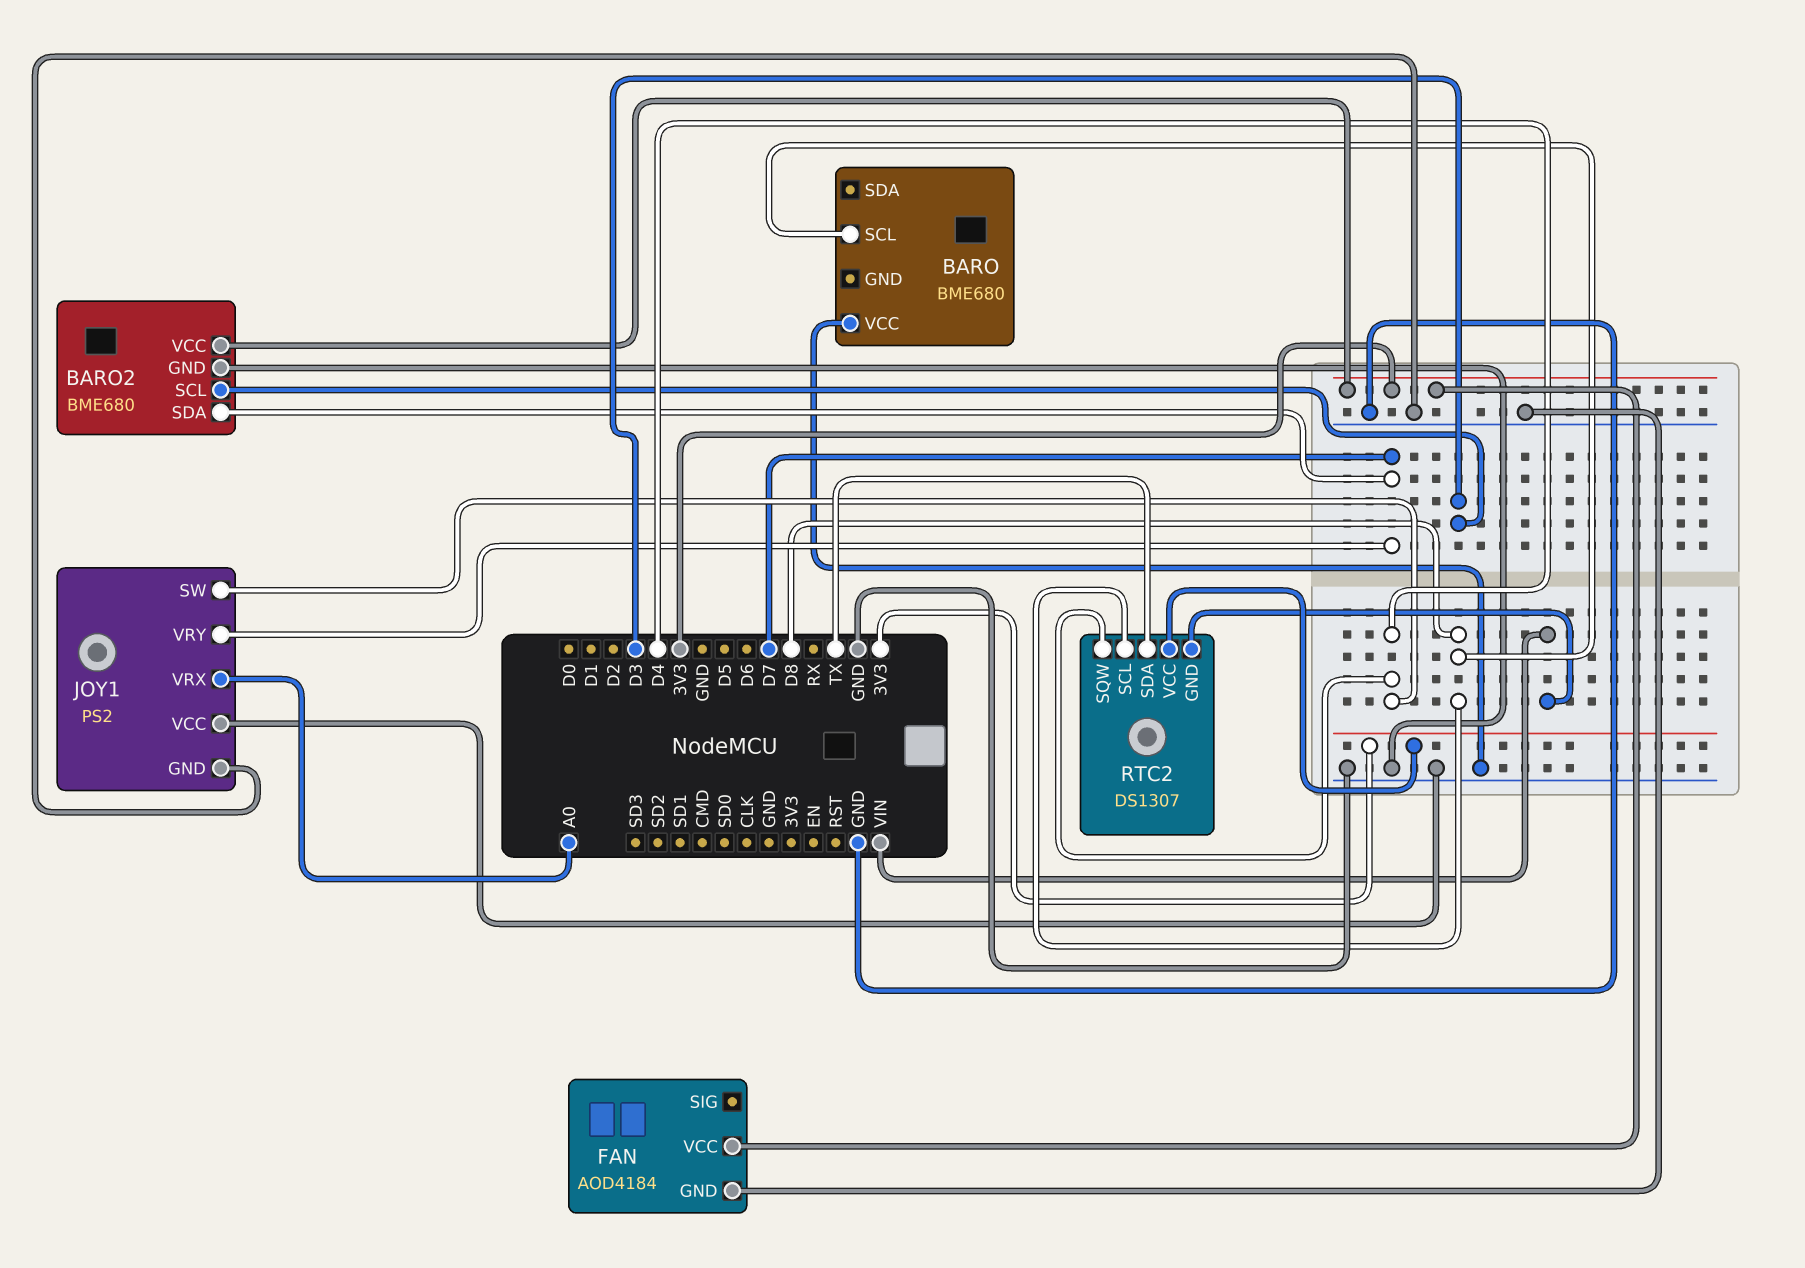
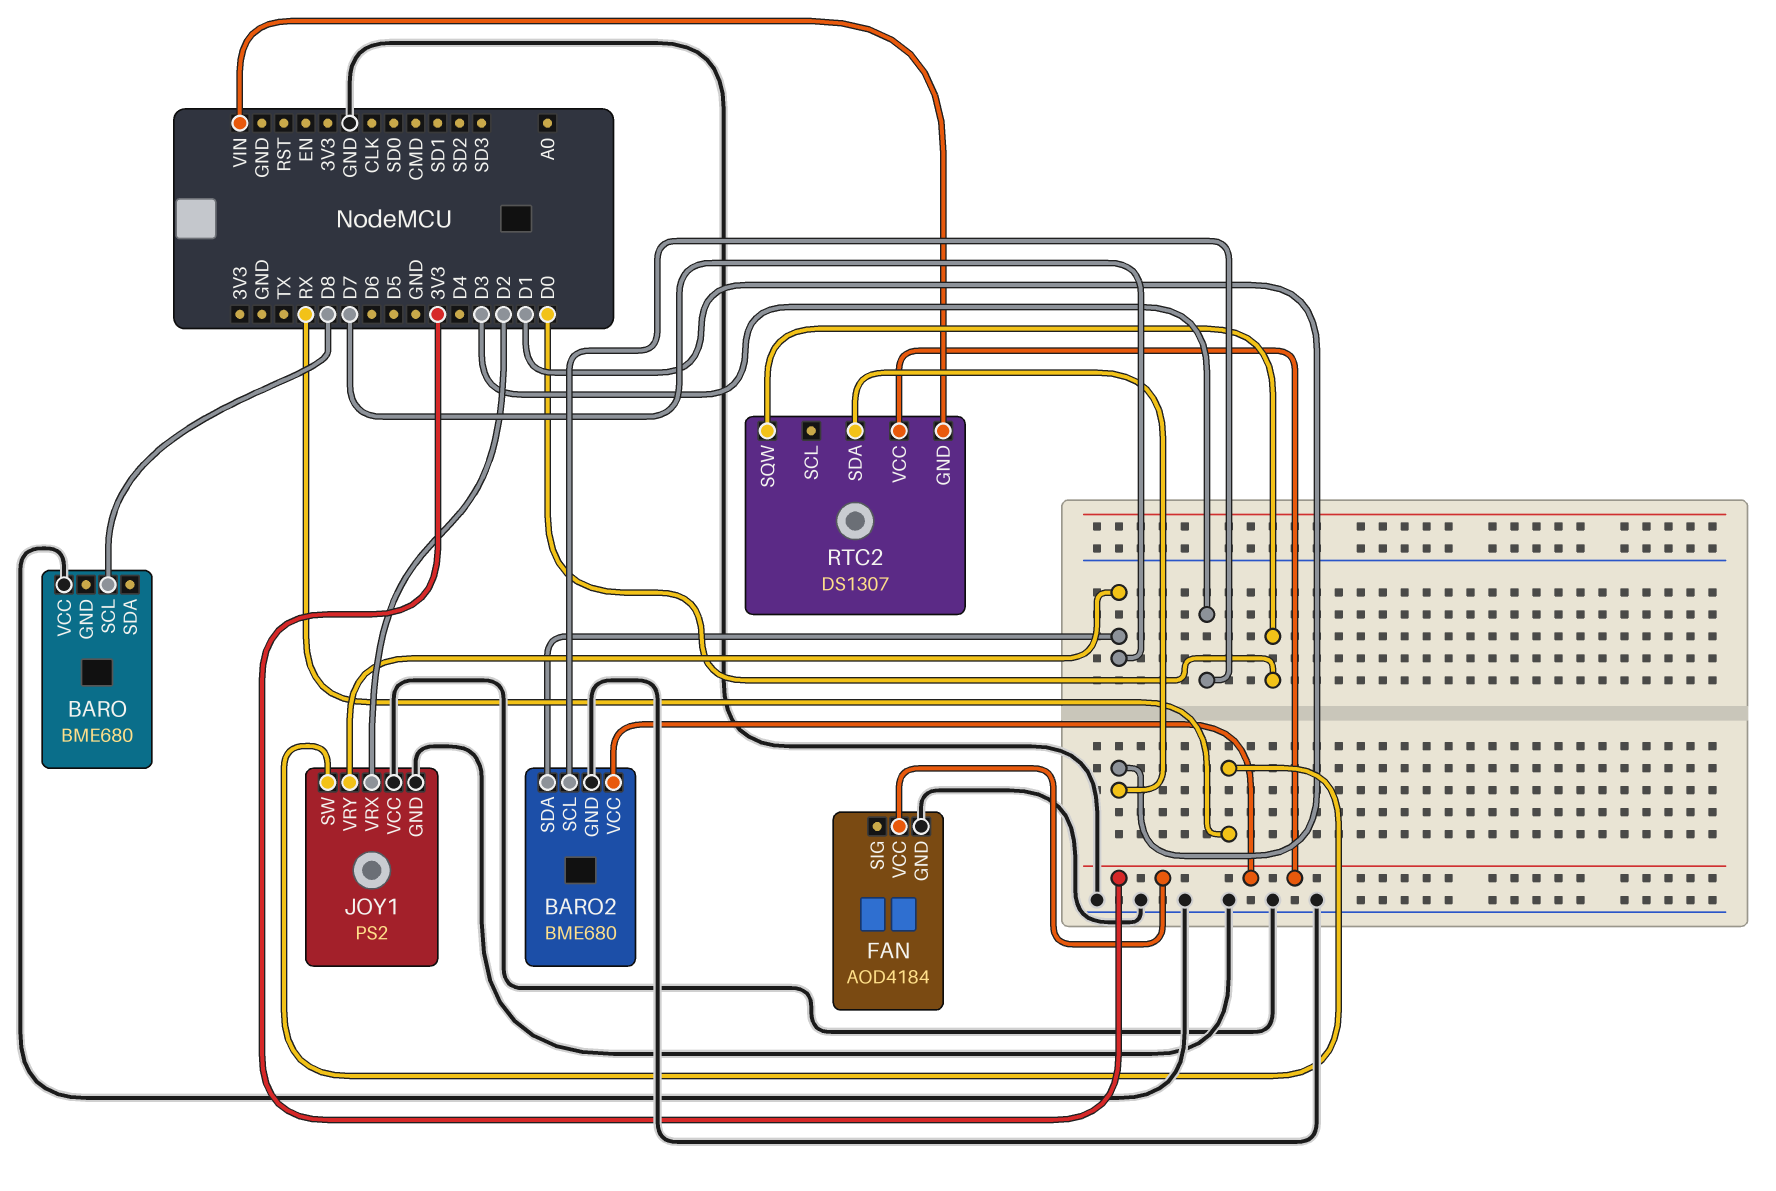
JOY1 pin SW: D4 -> RX
JOY1 pin VRX: A0 -> D2
RTC2 pin SCL: D8 -> none
RTC2 pin SDA: TX -> D1
RTC2 pin SQW: D4 -> D0

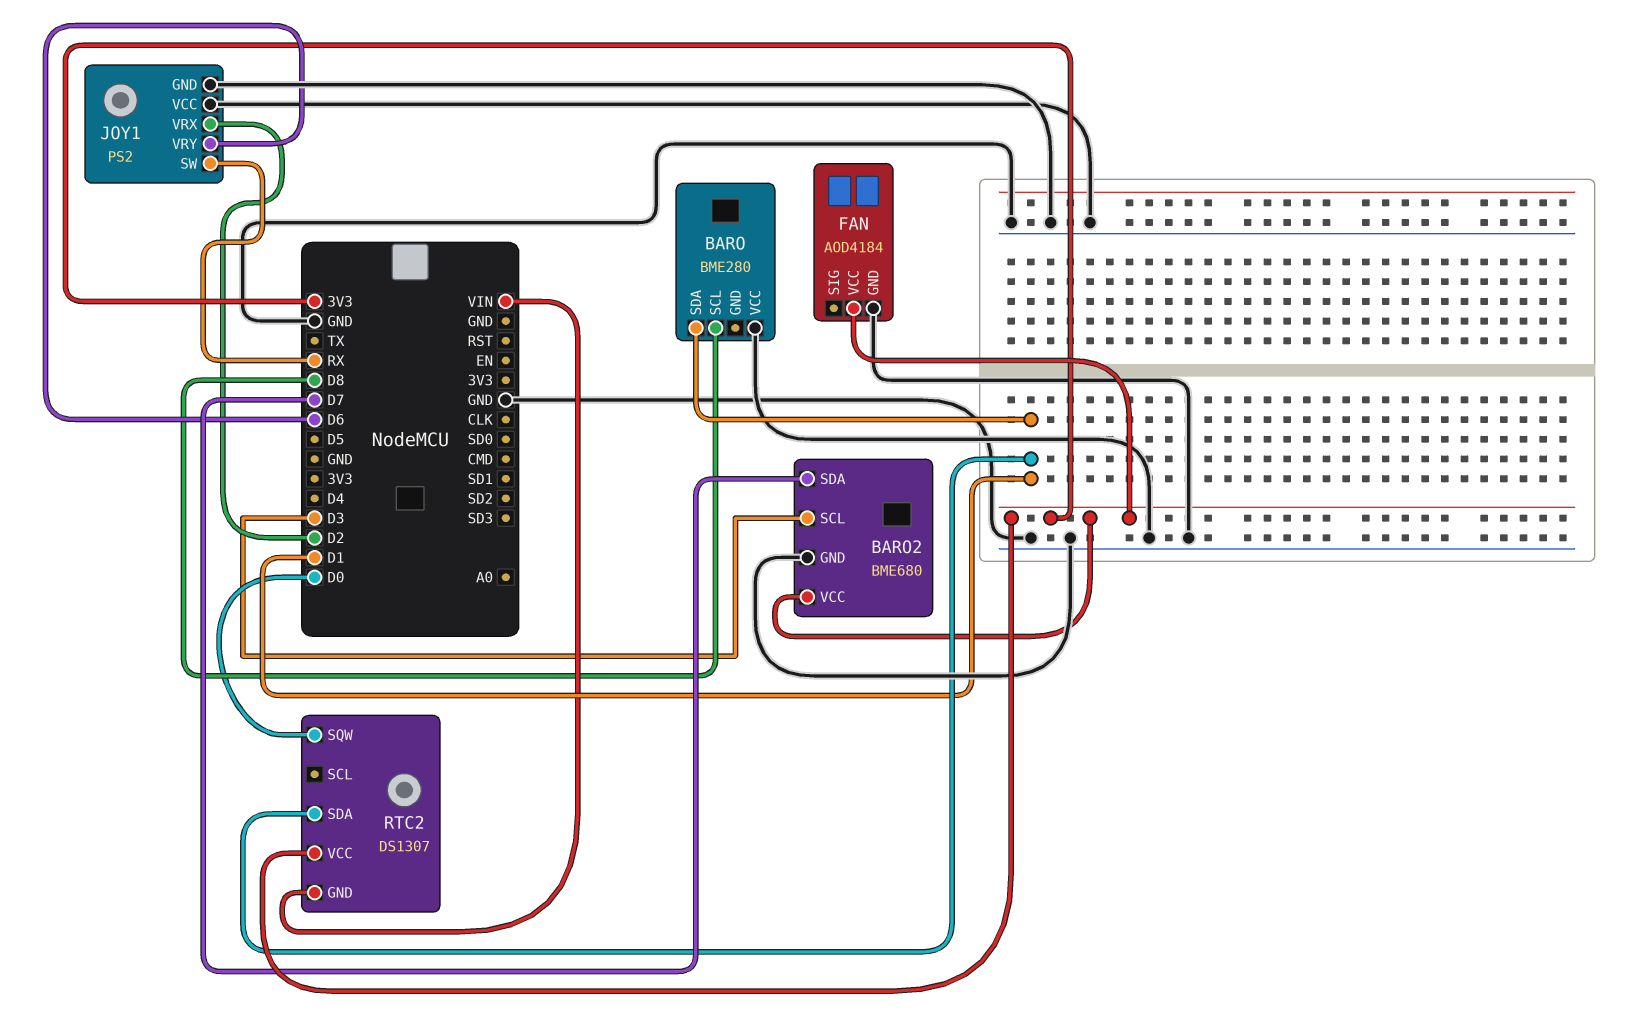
BARO: BME680 -> BME280
BARO pin SDA: none -> D1
JOY1 pin VRY: D7 -> D6

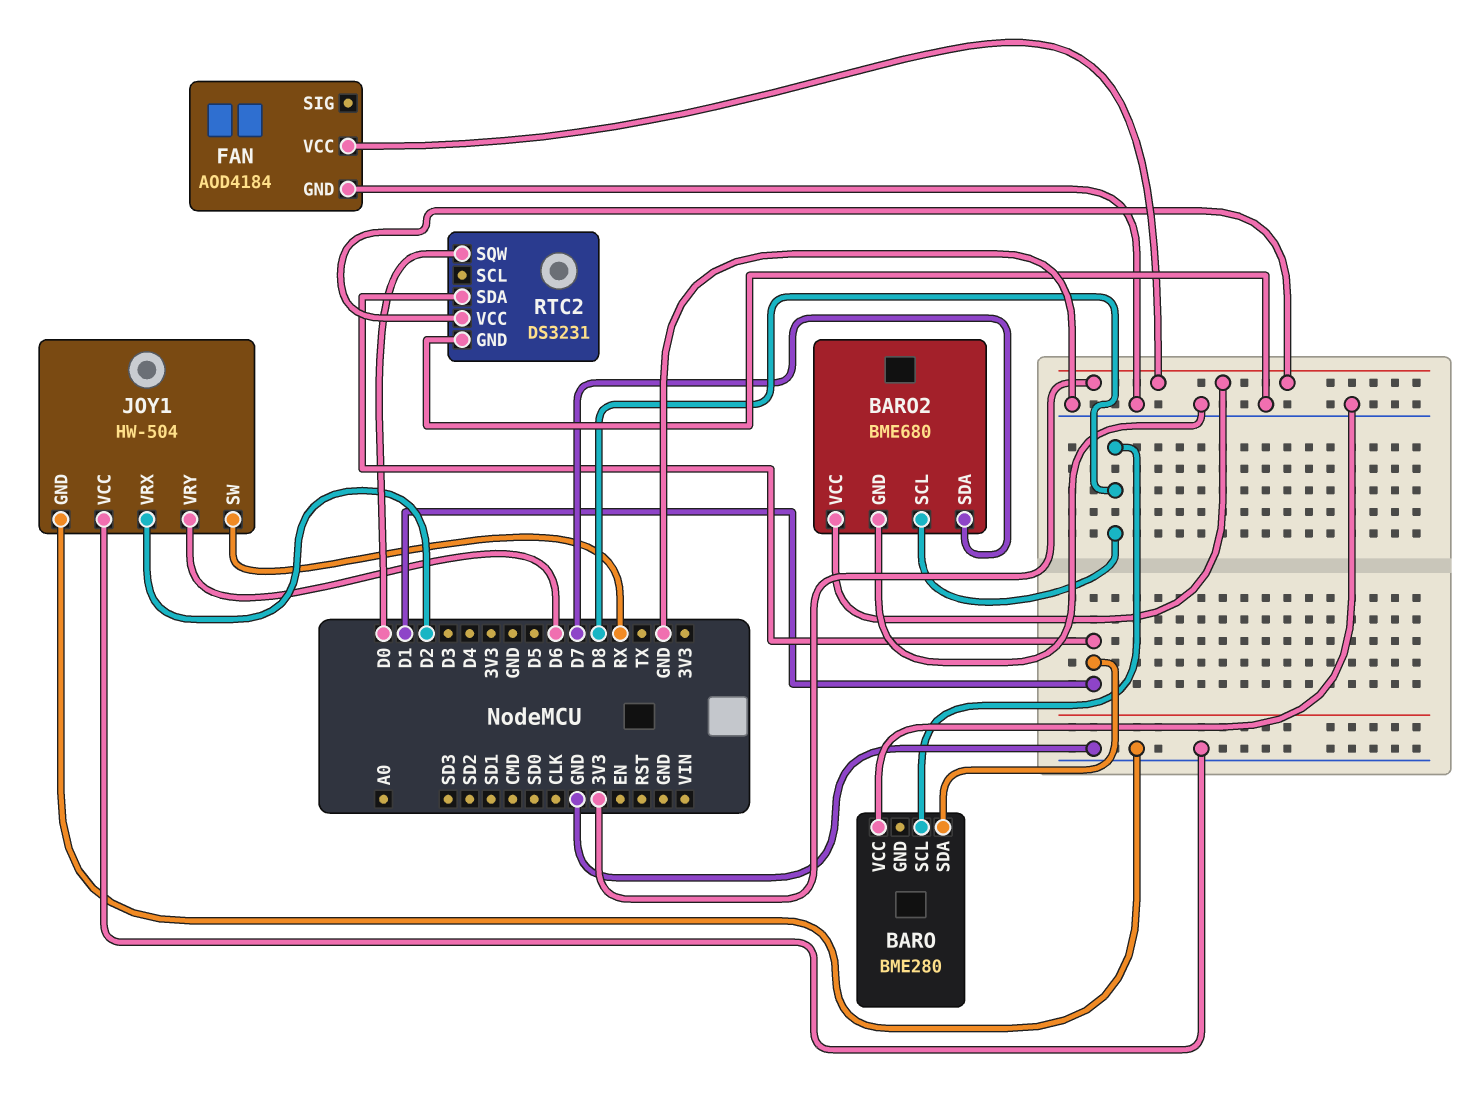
BARO2 pin SCL: D3 -> D8
JOY1: PS2 -> HW-504
RTC2: DS1307 -> DS3231
RTC2 pin GND: VIN -> GND

